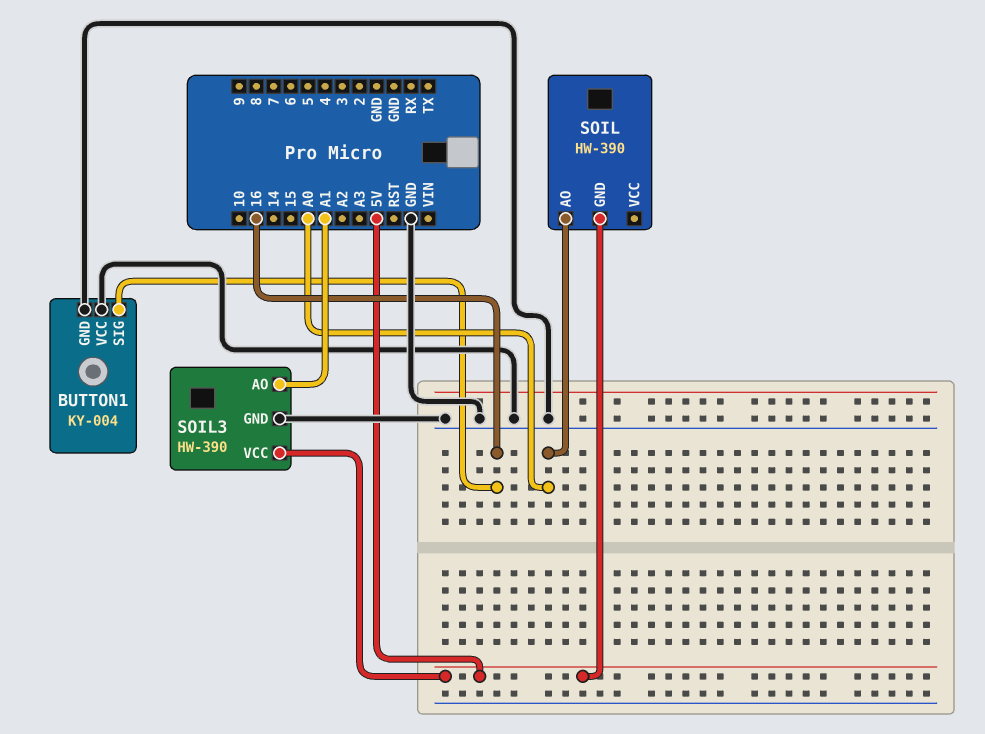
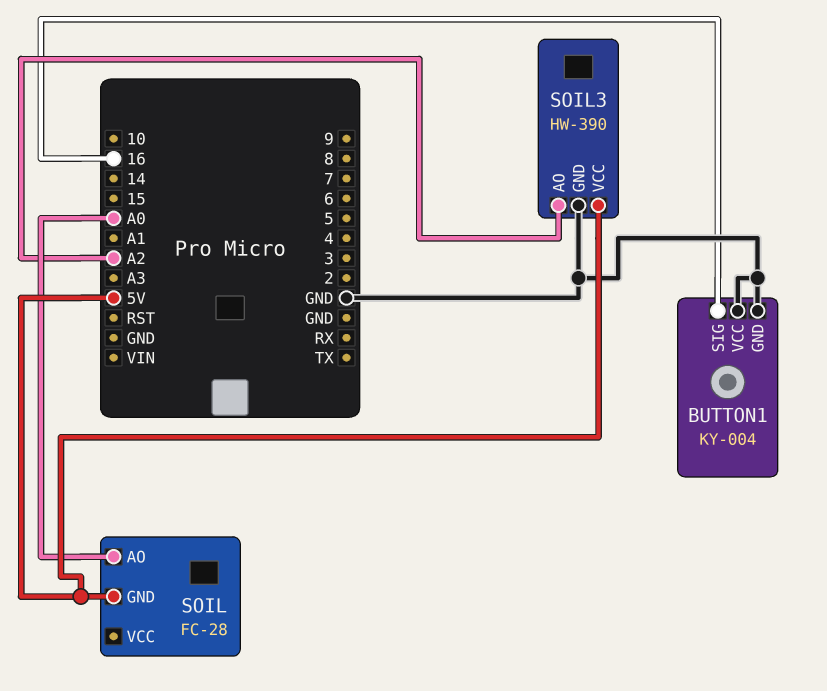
SOIL: HW-390 -> FC-28
SOIL3 pin AO: A1 -> A2

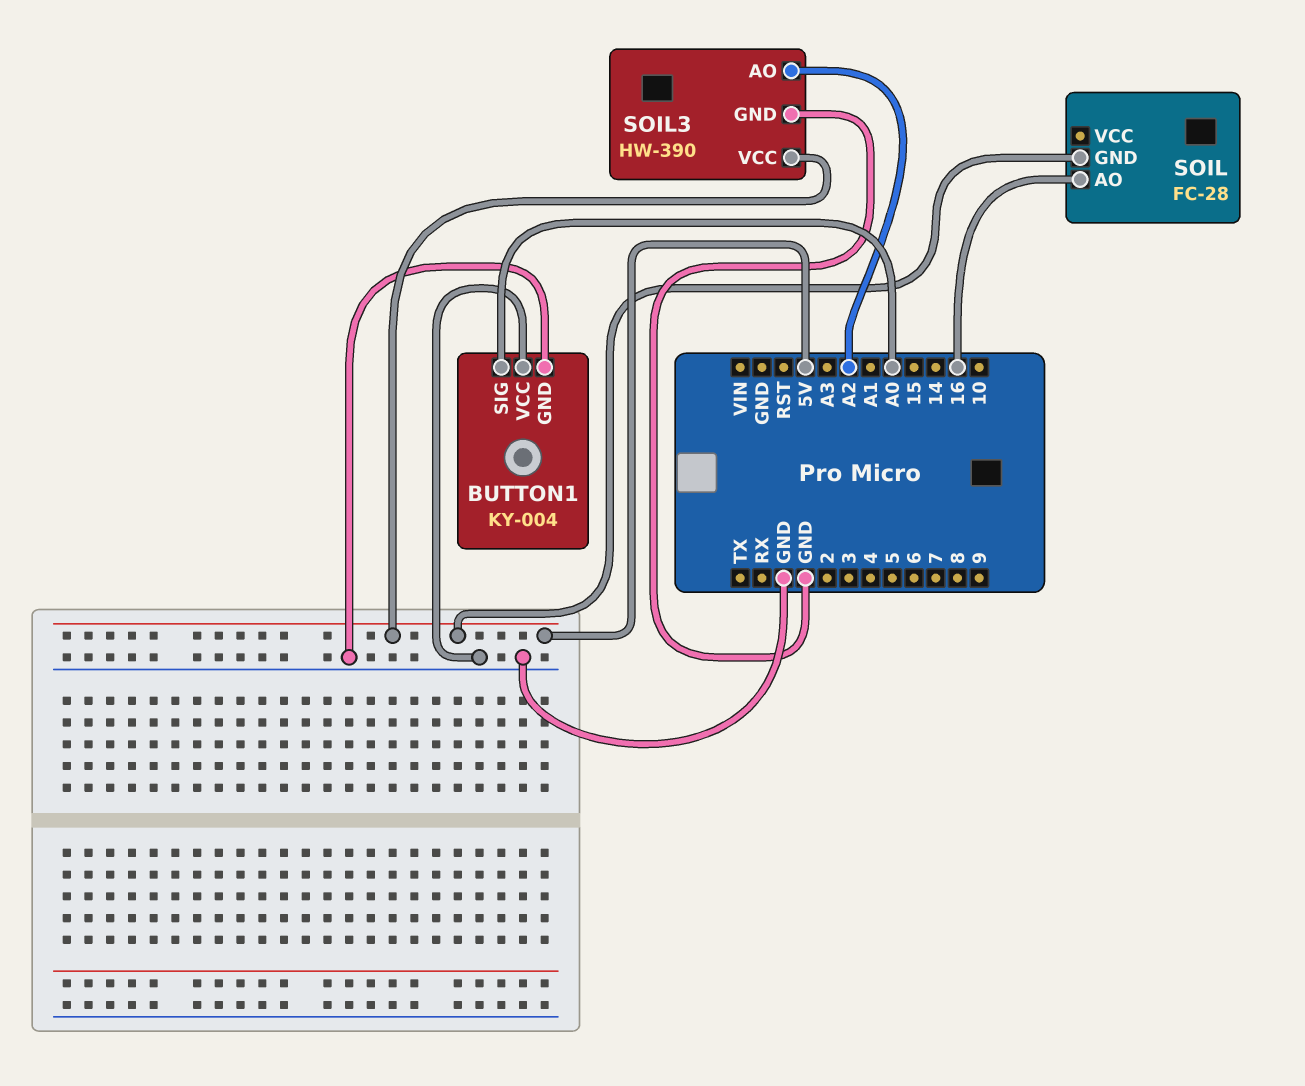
BUTTON1 pin SIG: 16 -> A0
SOIL pin AO: A0 -> 16

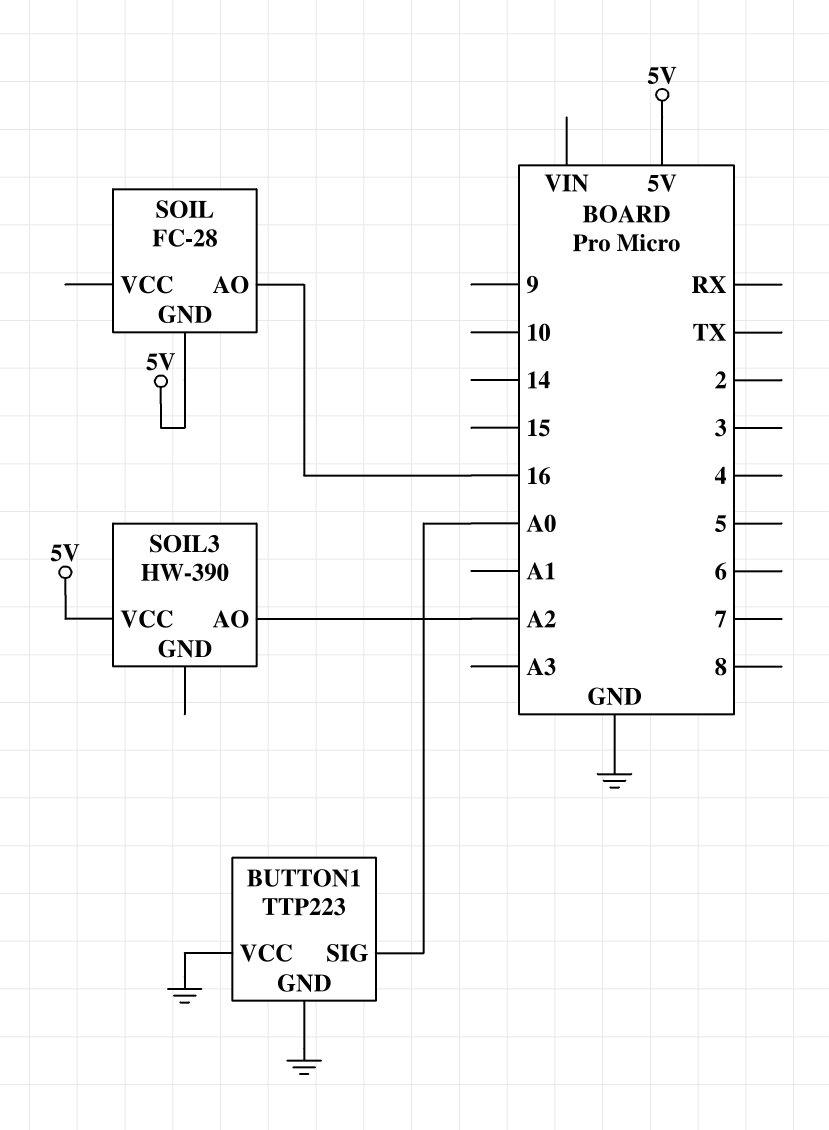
BUTTON1: KY-004 -> TTP223
SOIL3 pin GND: GND -> none

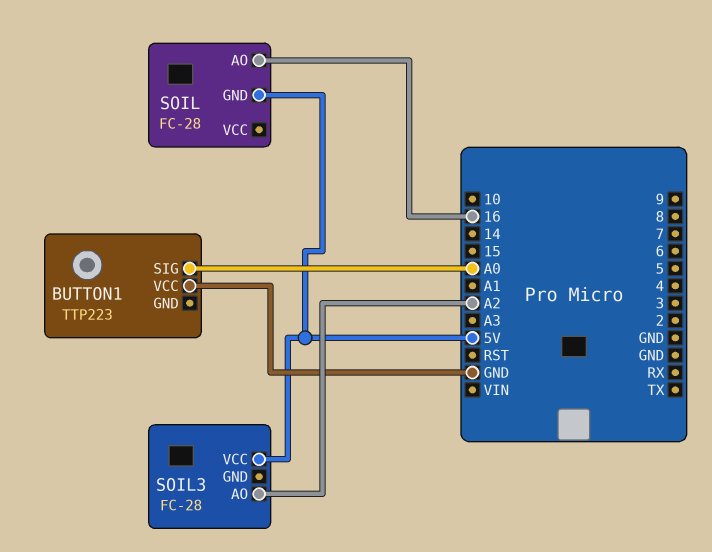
BUTTON1 pin GND: GND -> none
SOIL3: HW-390 -> FC-28

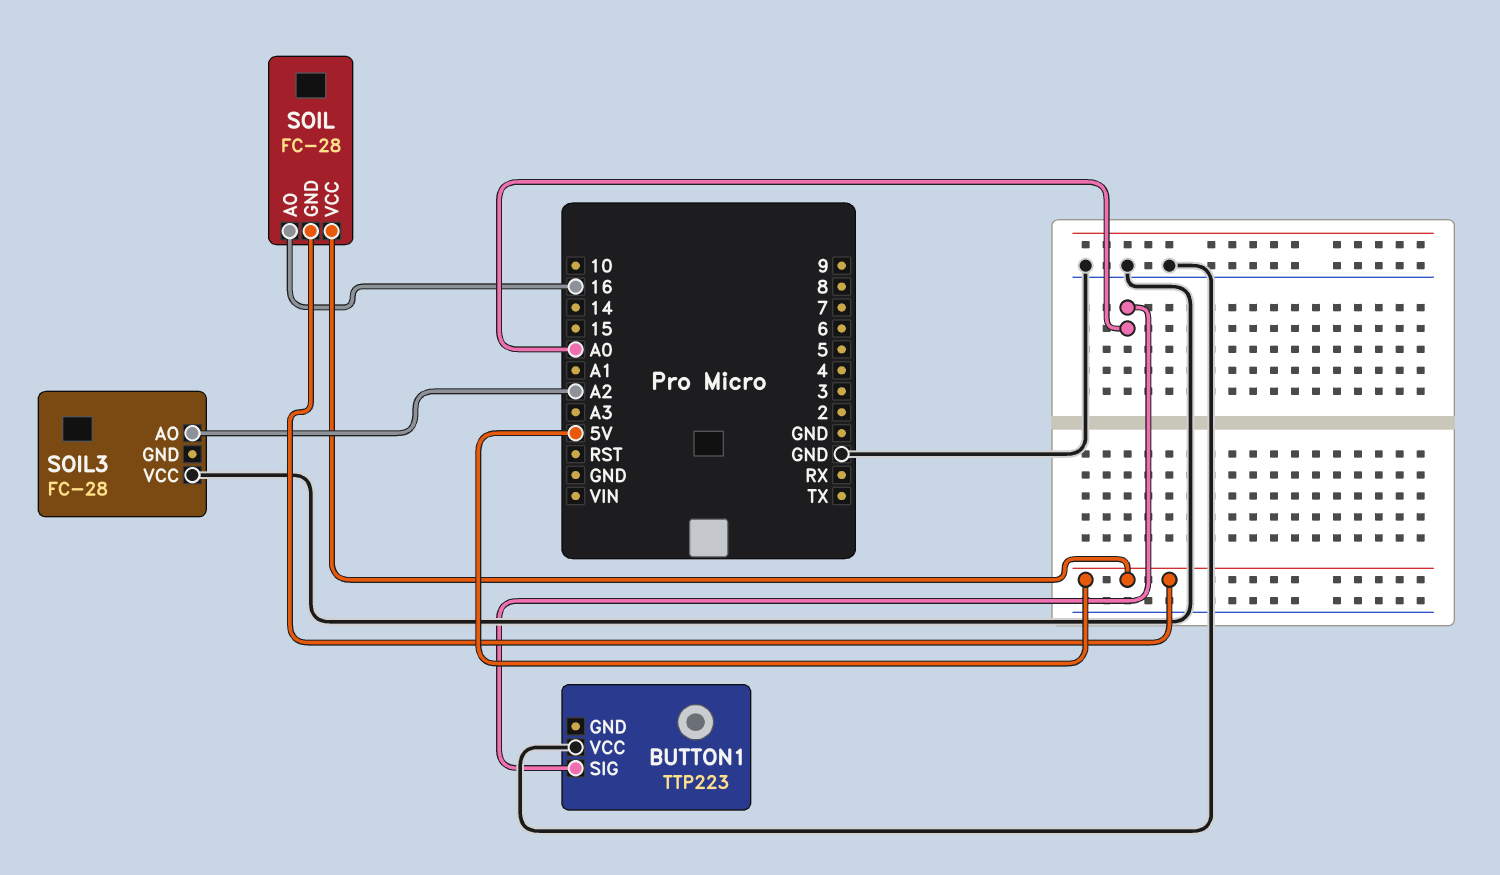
SOIL pin VCC: none -> 5V
SOIL3 pin VCC: 5V -> GND

